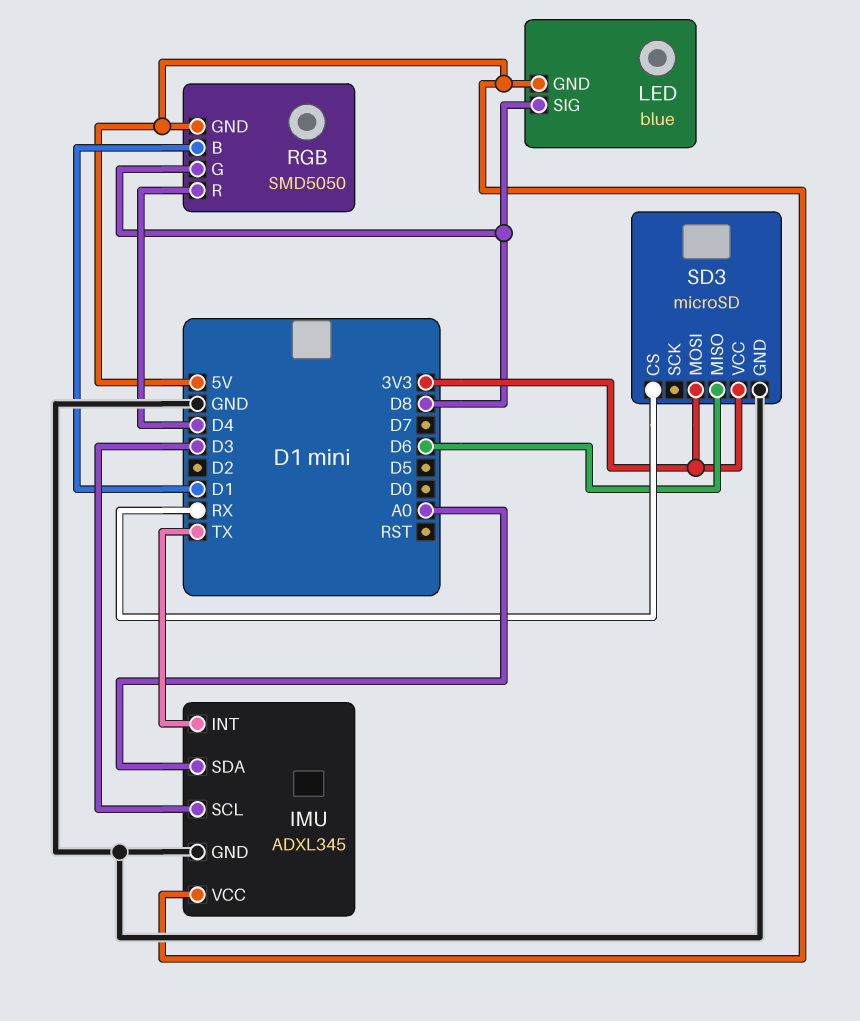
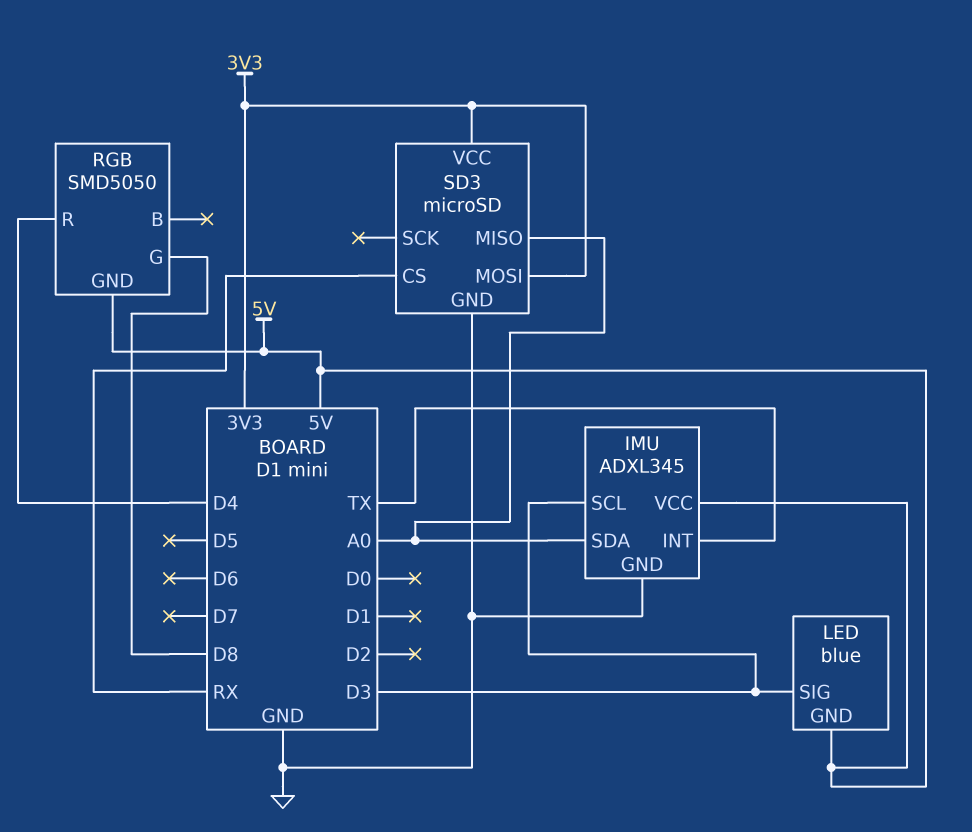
LED pin SIG: D8 -> D3
RGB pin B: D1 -> none
SD3 pin MISO: D6 -> A0

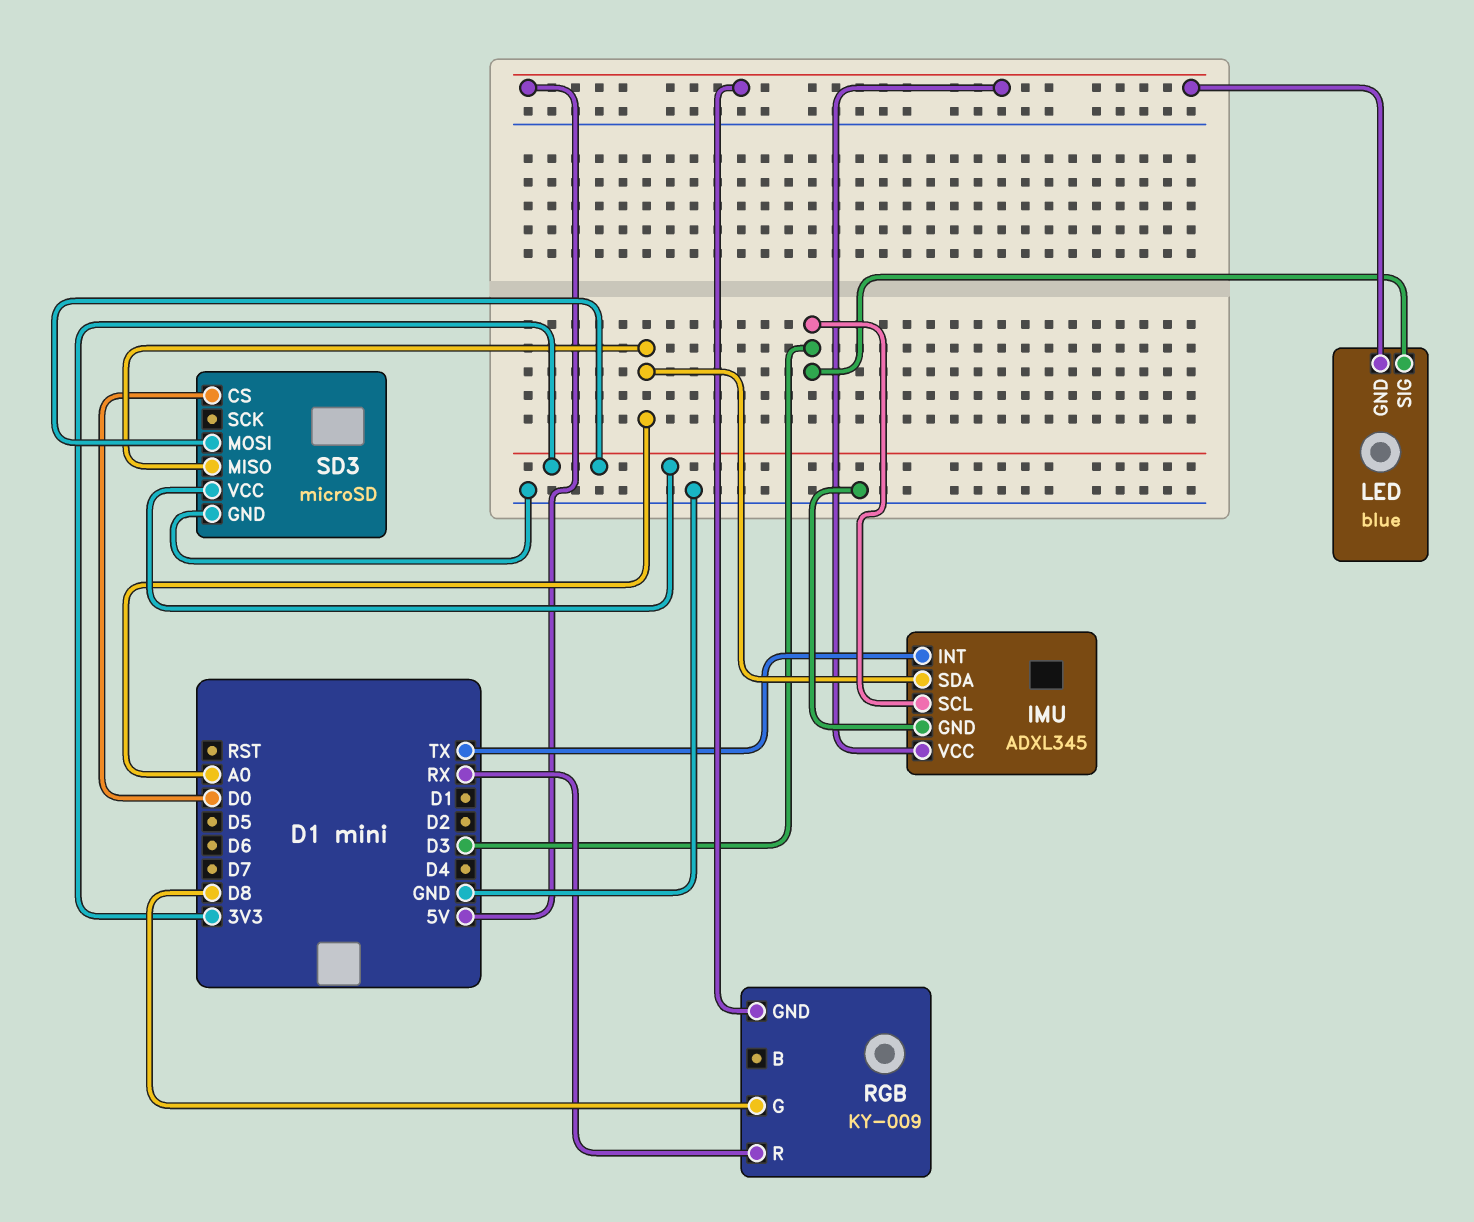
RGB: SMD5050 -> KY-009
RGB pin R: D4 -> RX
SD3 pin CS: RX -> D0

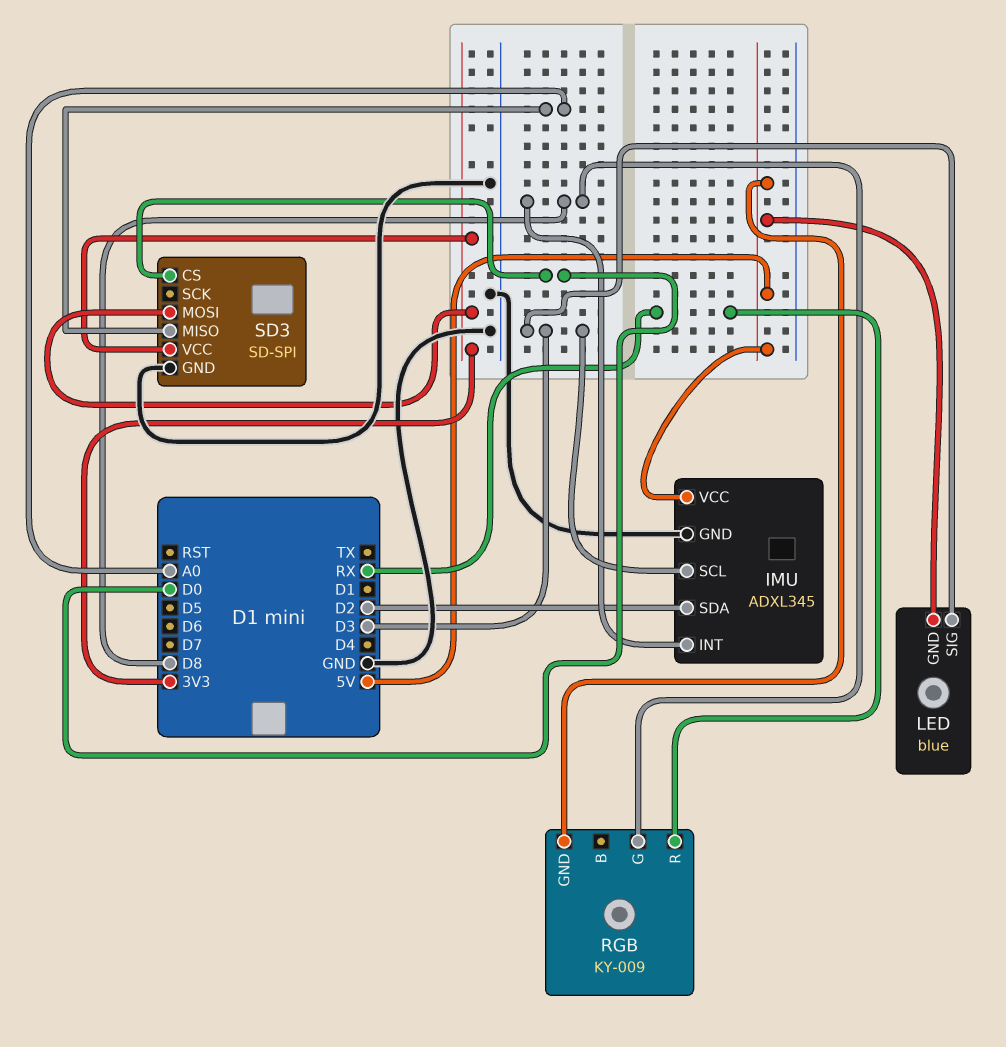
IMU pin INT: TX -> D8
IMU pin SDA: A0 -> D2
SD3: microSD -> SD-SPI

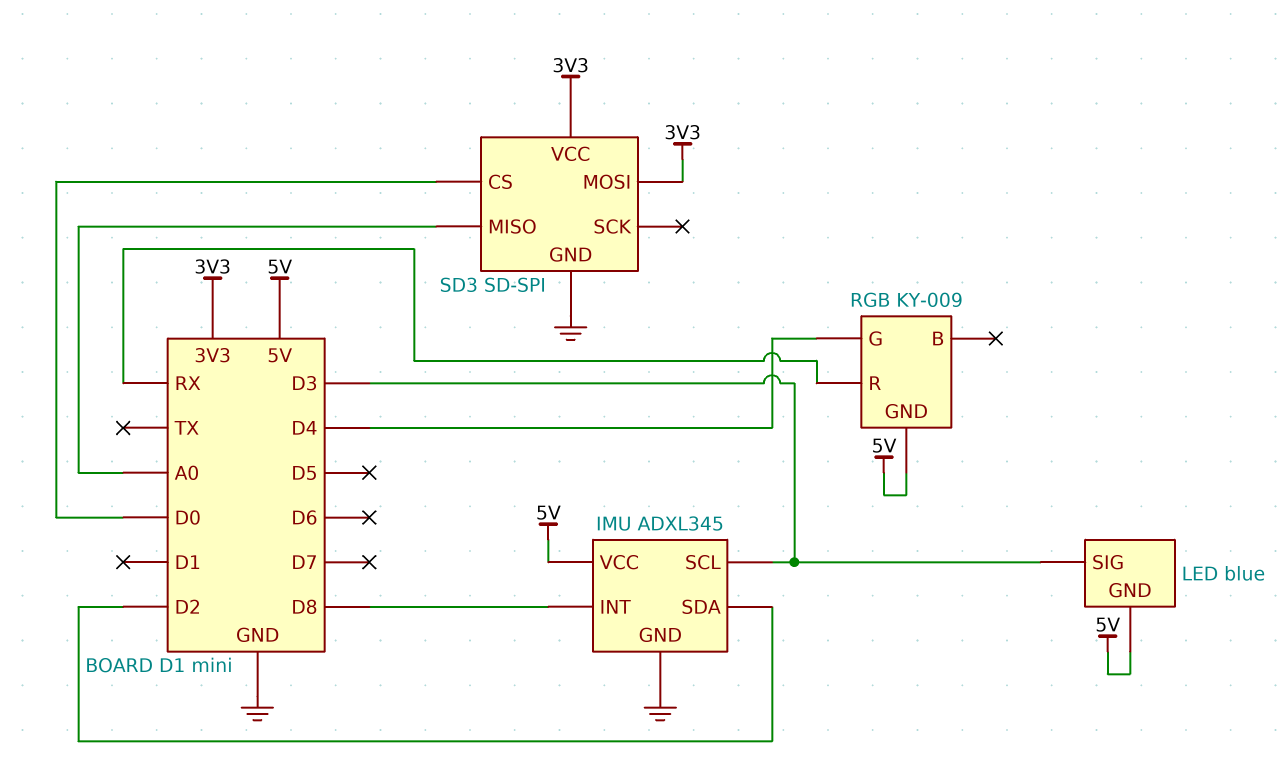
RGB pin G: D8 -> D4

